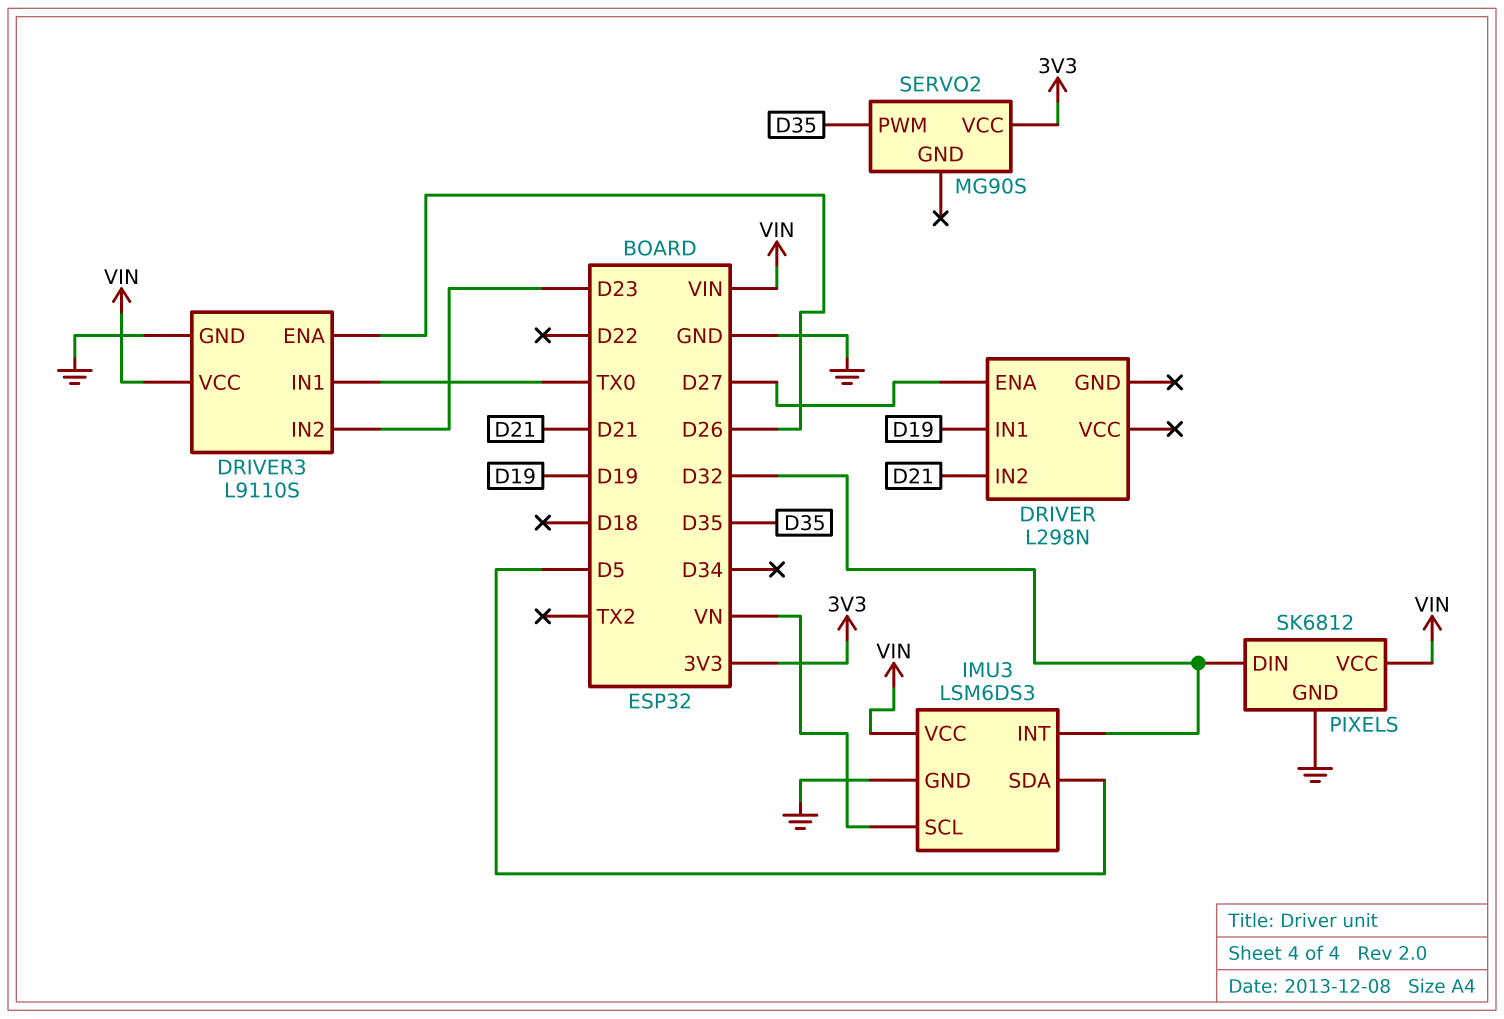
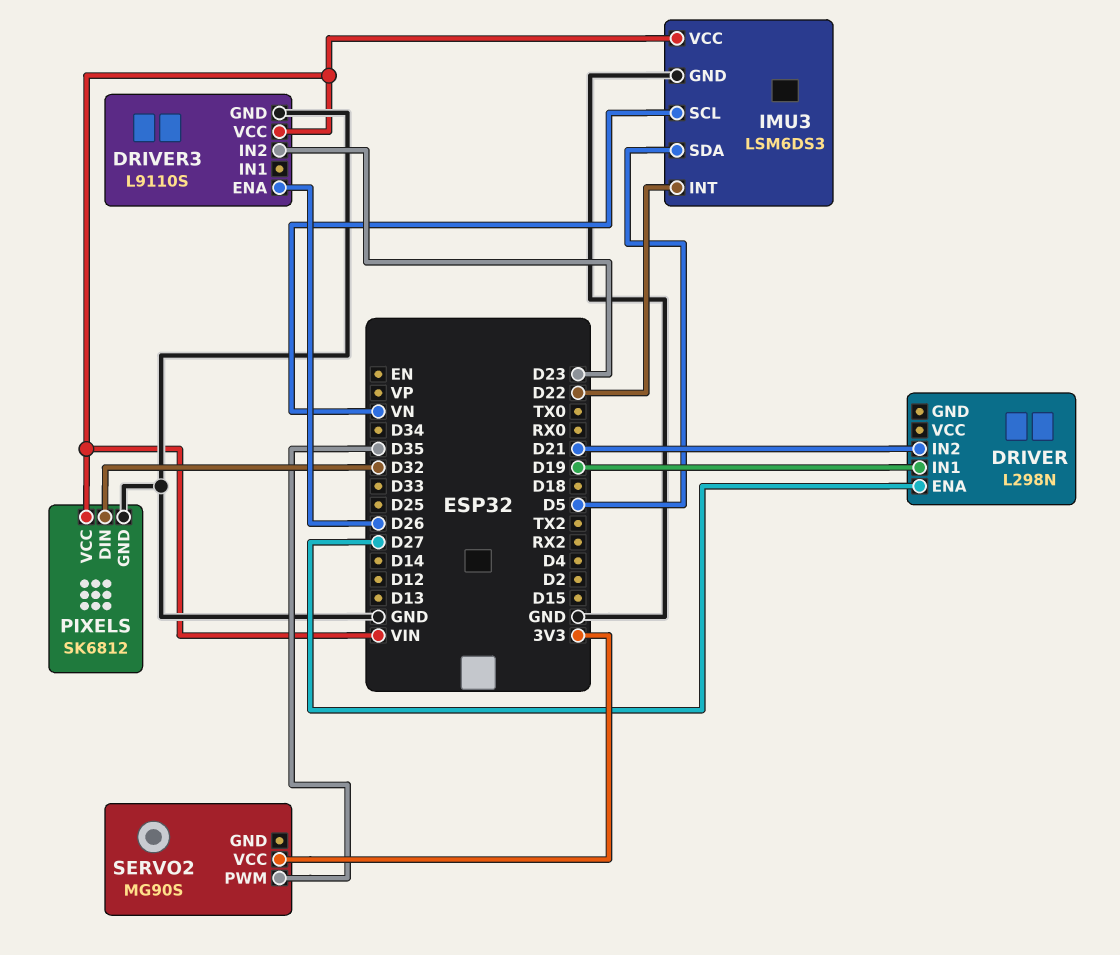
DRIVER3 pin IN1: TX0 -> none
IMU3 pin INT: D32 -> D22

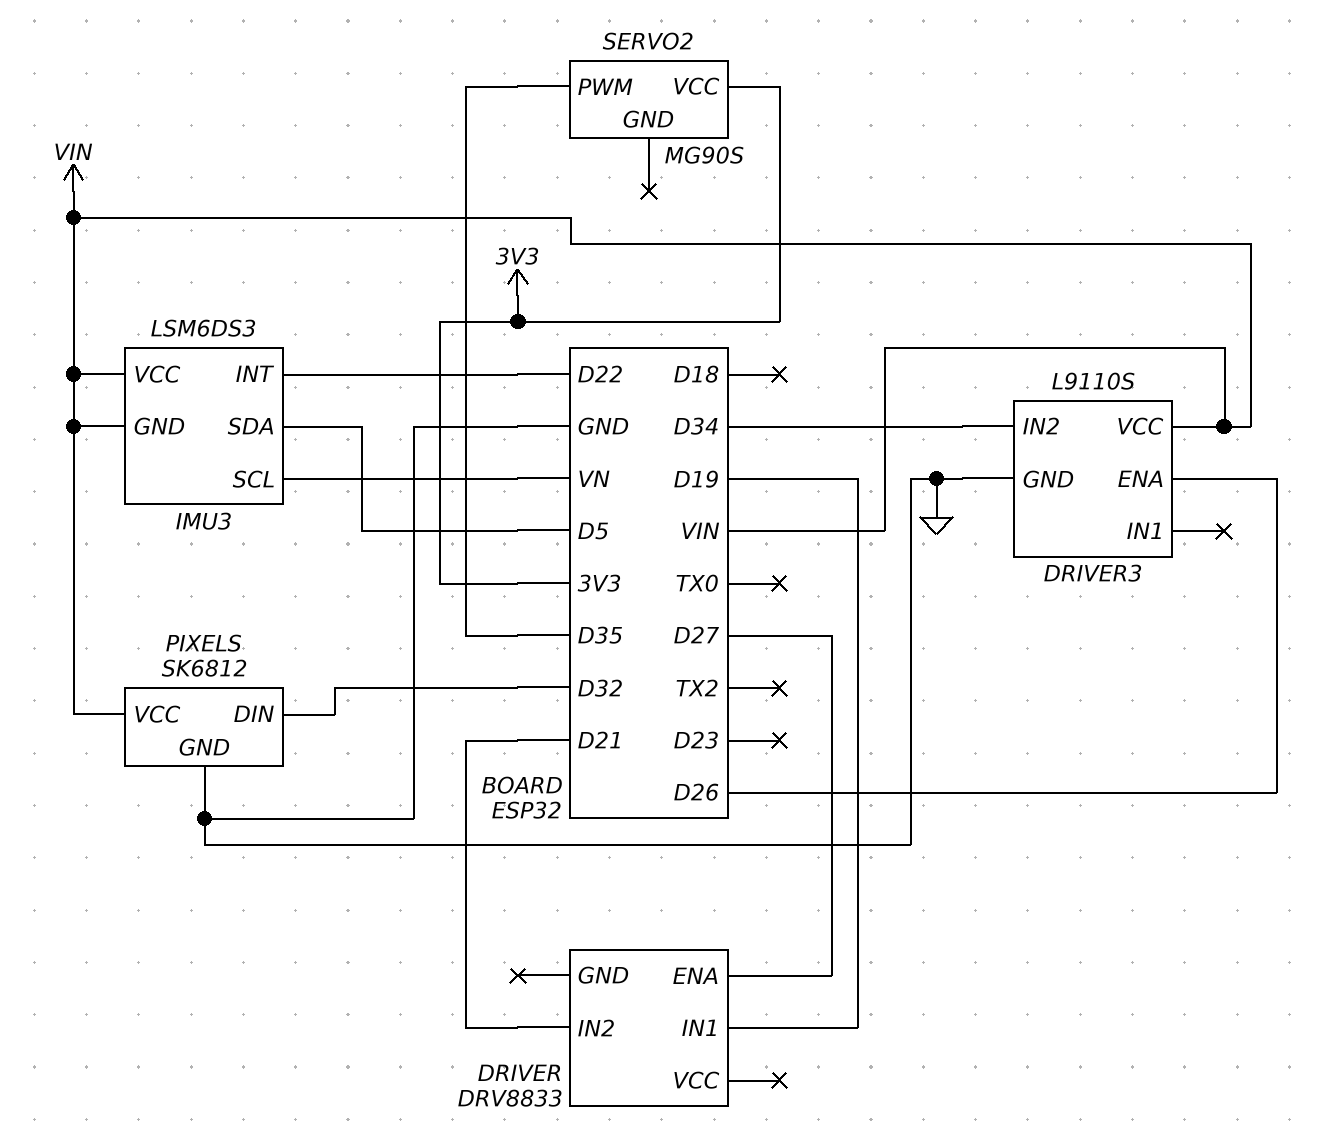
DRIVER: L298N -> DRV8833
DRIVER3 pin IN2: D23 -> D34
IMU3 pin GND: GND -> VIN

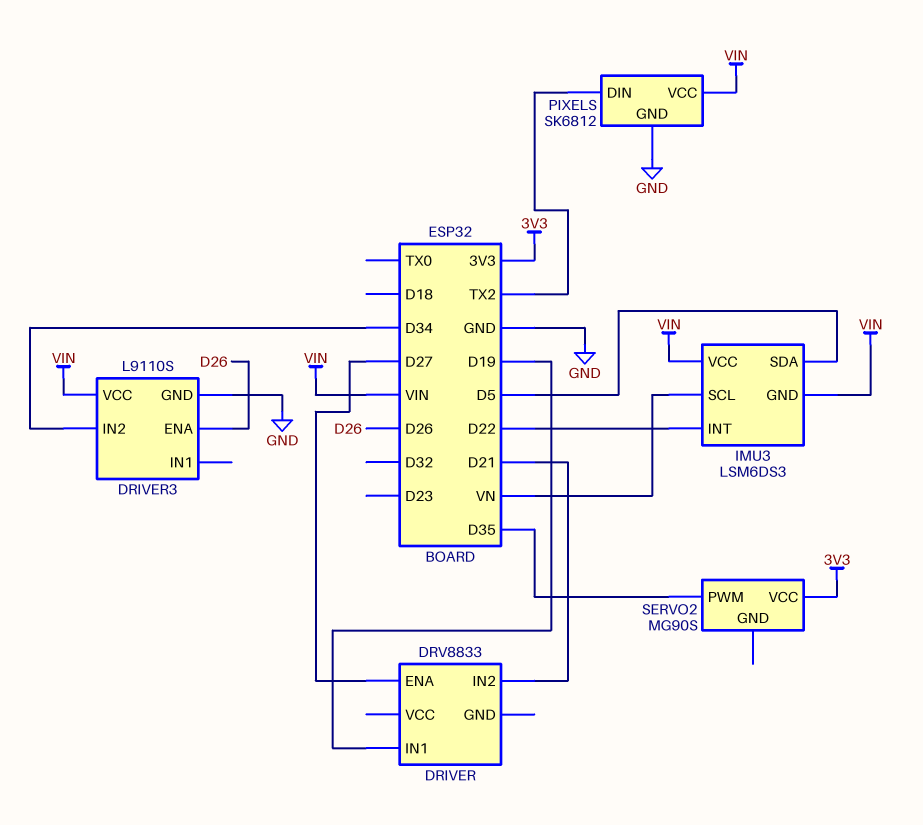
PIXELS pin DIN: D32 -> TX2

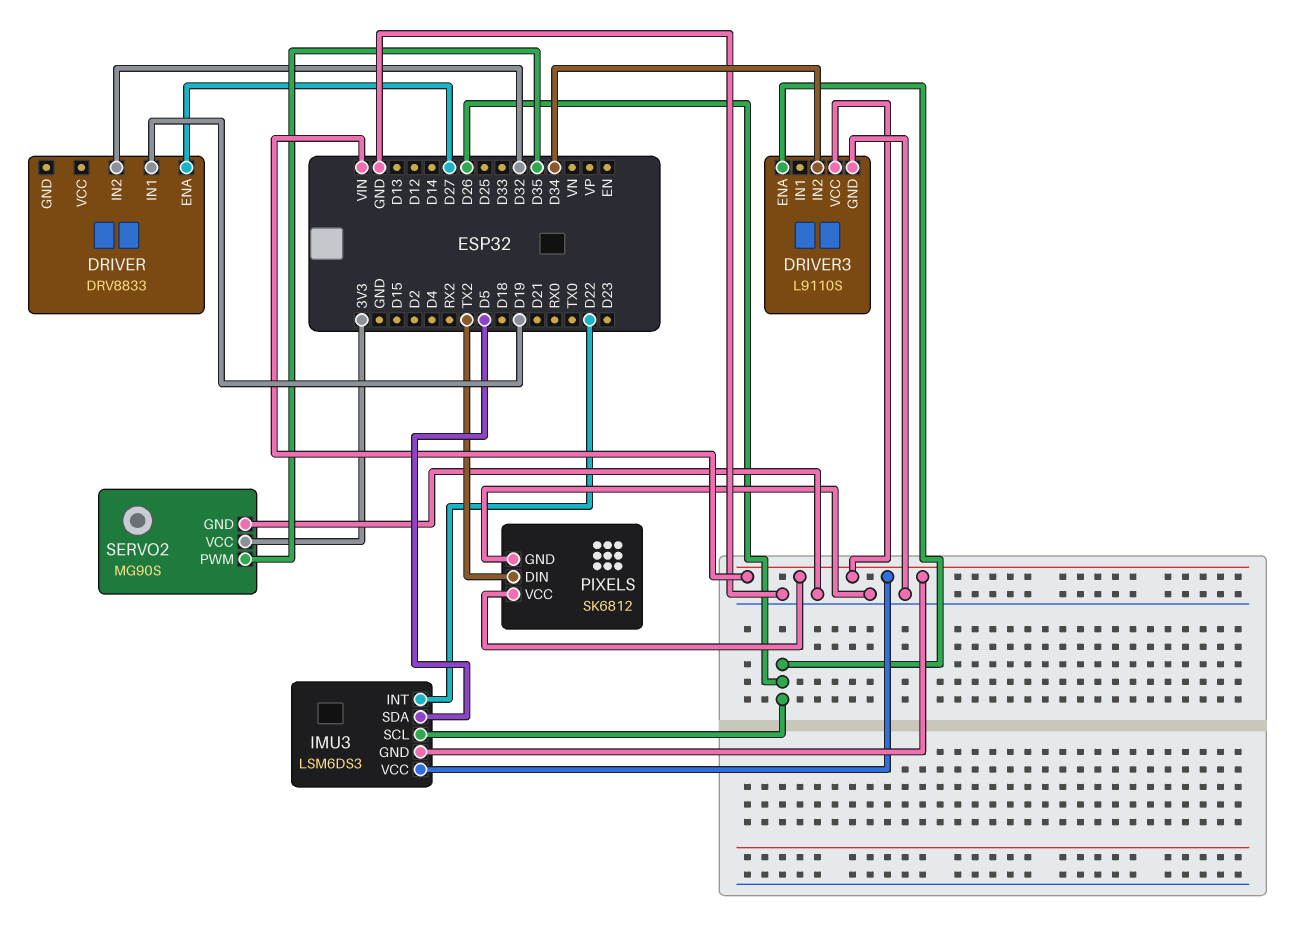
DRIVER pin IN2: D21 -> D32
IMU3 pin SCL: VN -> D26
SERVO2 pin GND: none -> GND

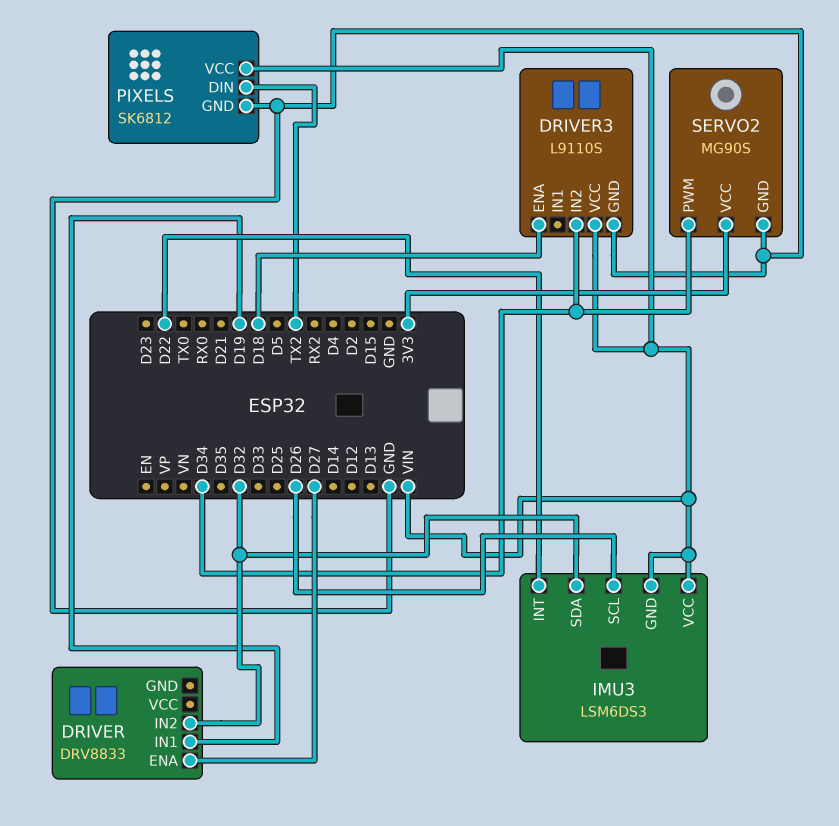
DRIVER3 pin ENA: D26 -> D18
IMU3 pin SDA: D5 -> D32
SERVO2 pin PWM: D35 -> D34

